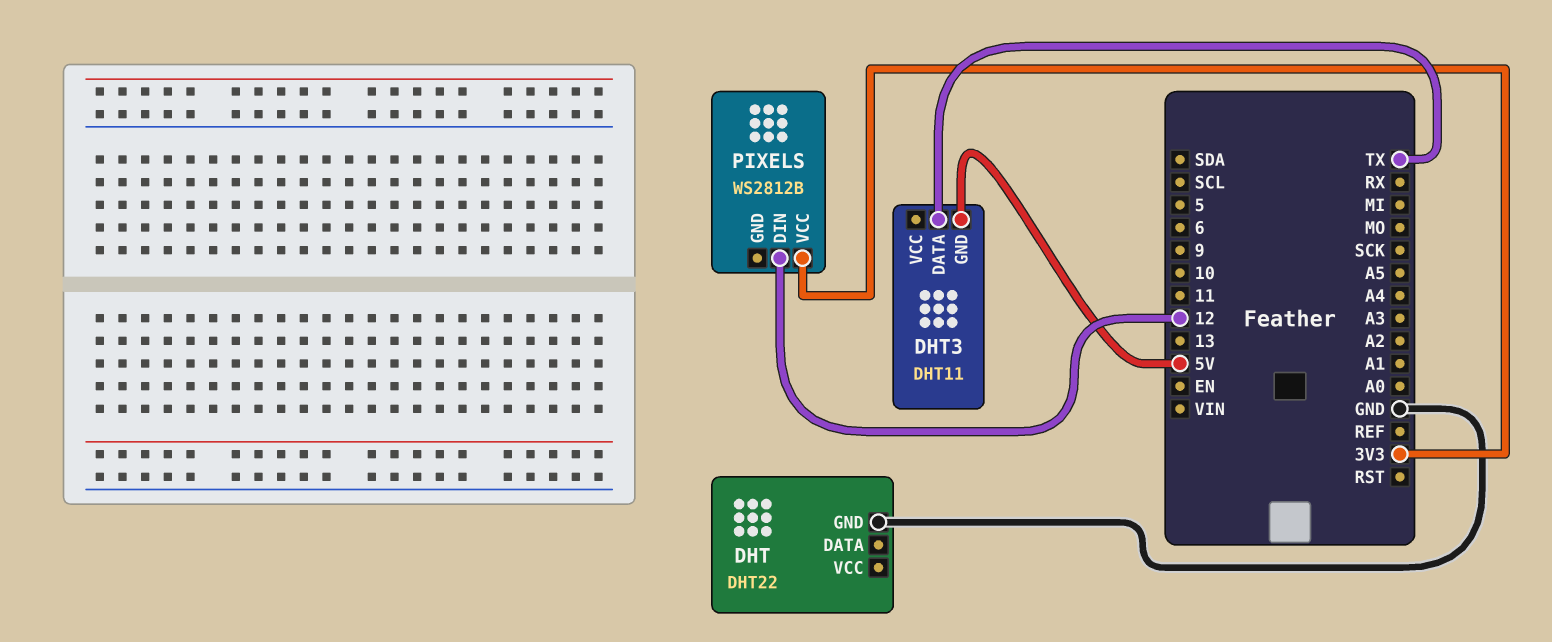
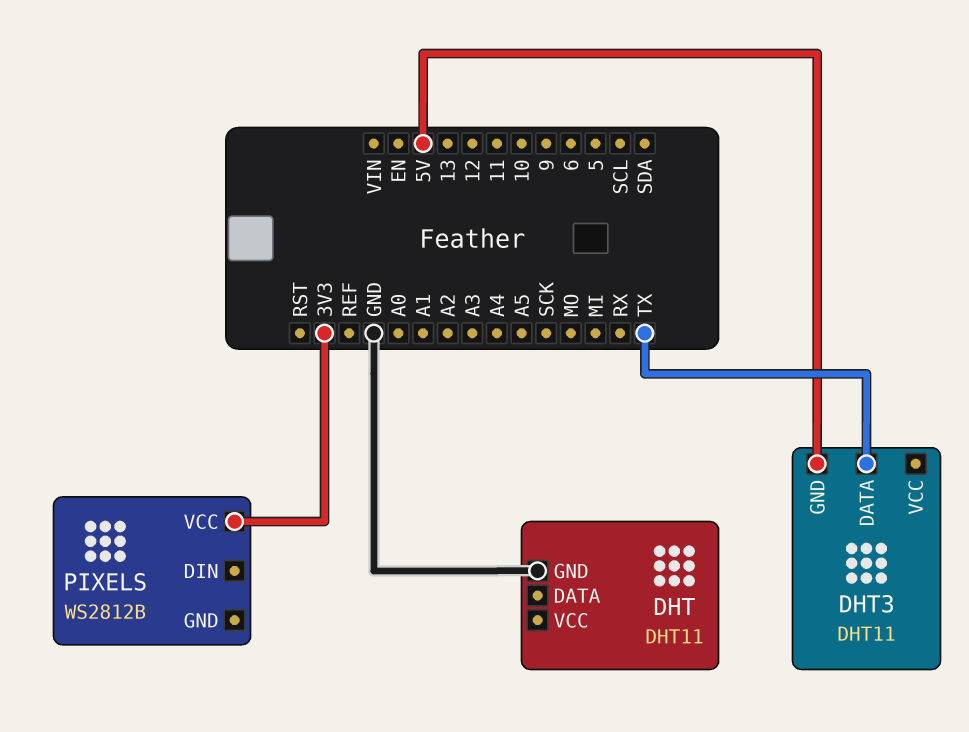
DHT: DHT22 -> DHT11
PIXELS pin DIN: 12 -> none

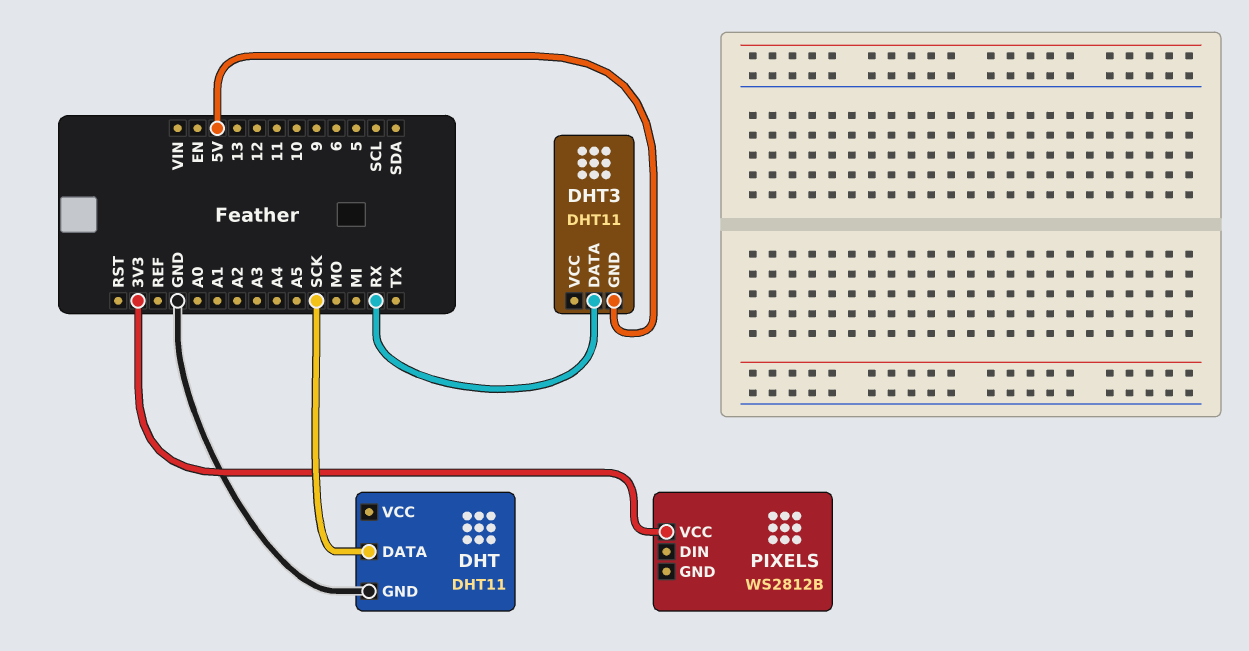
DHT pin DATA: none -> SCK
DHT3 pin DATA: TX -> RX

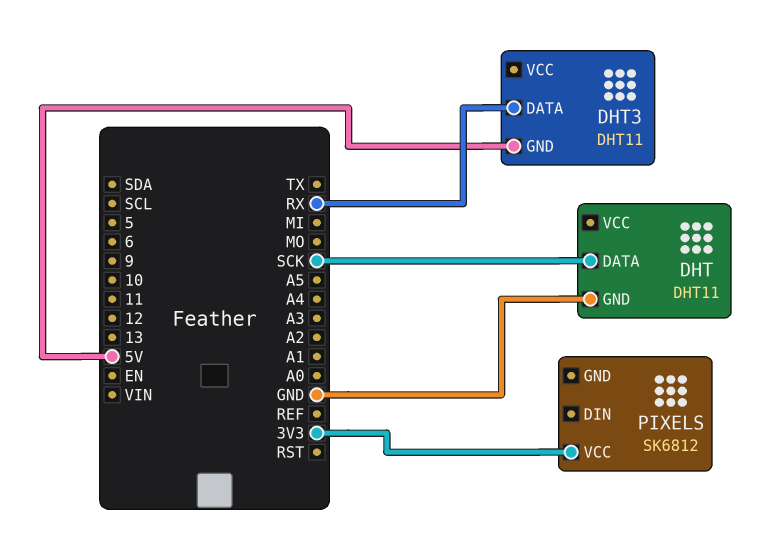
PIXELS: WS2812B -> SK6812

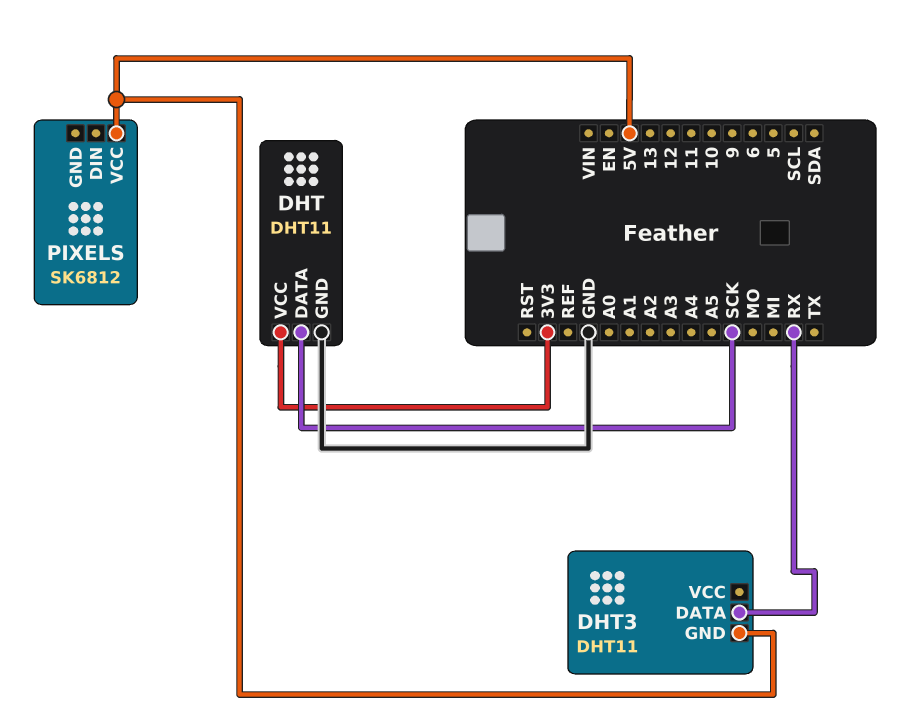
DHT pin VCC: none -> 3V3
PIXELS pin VCC: 3V3 -> 5V

